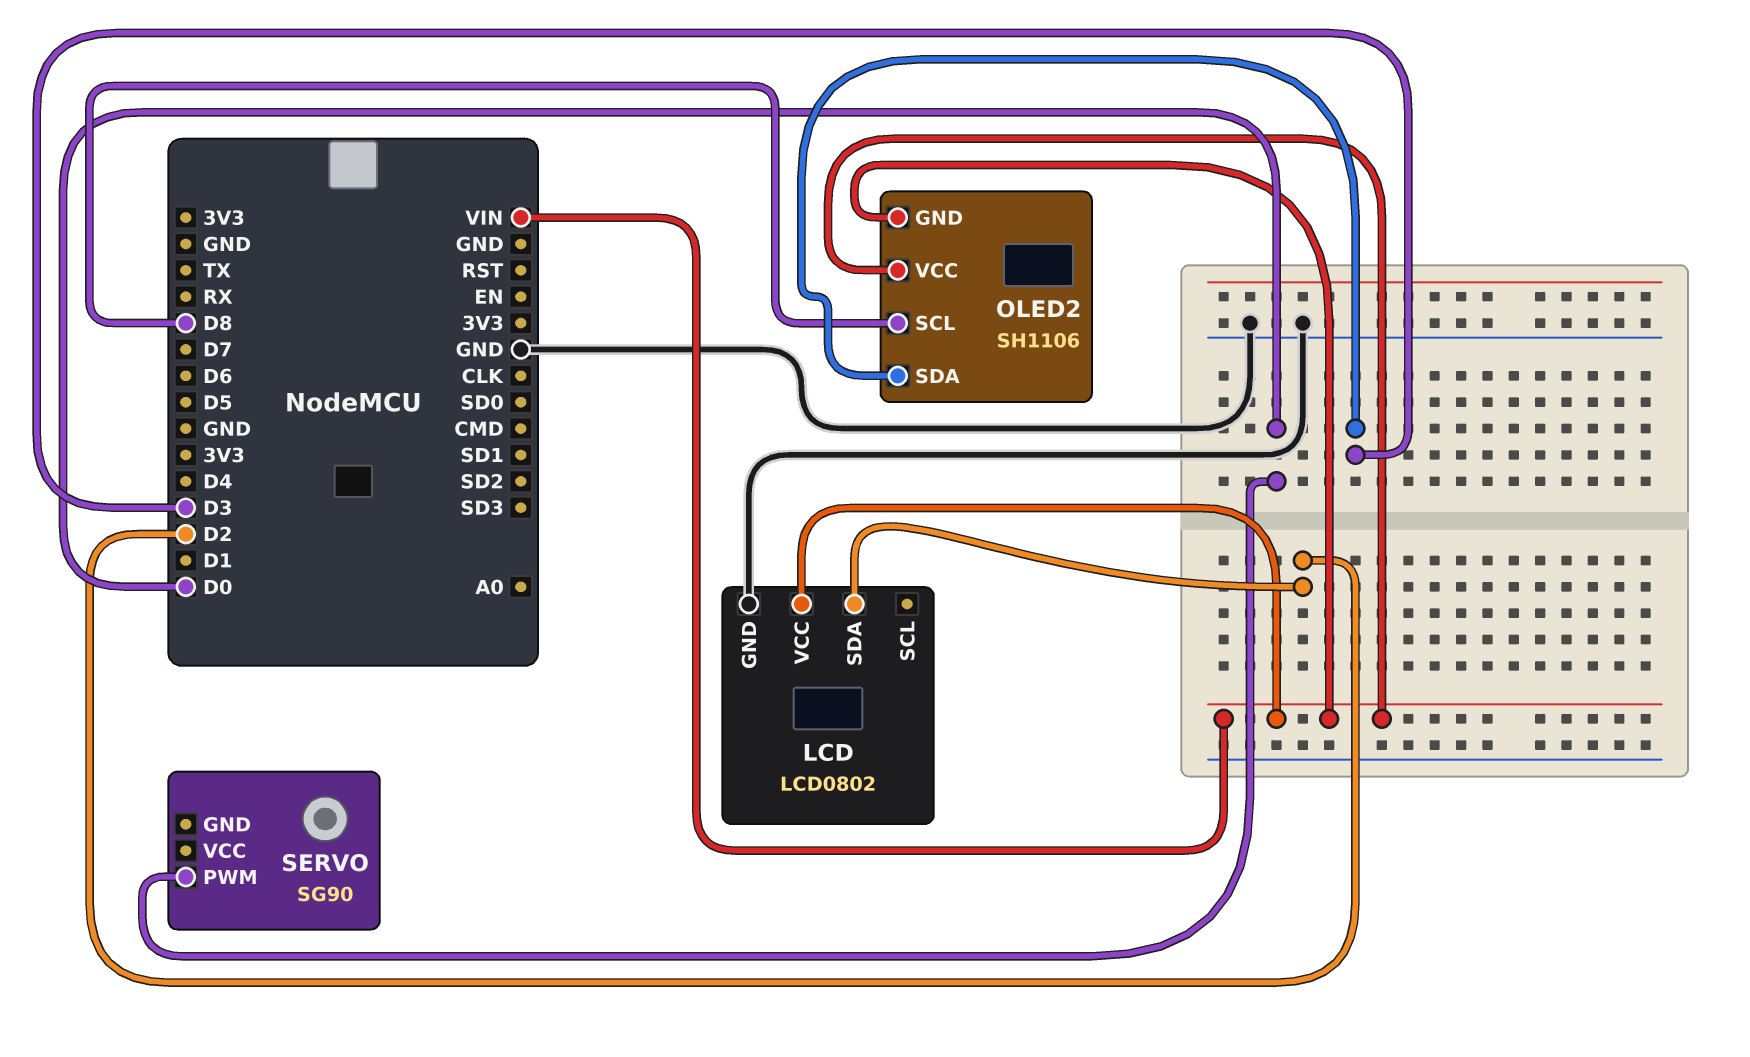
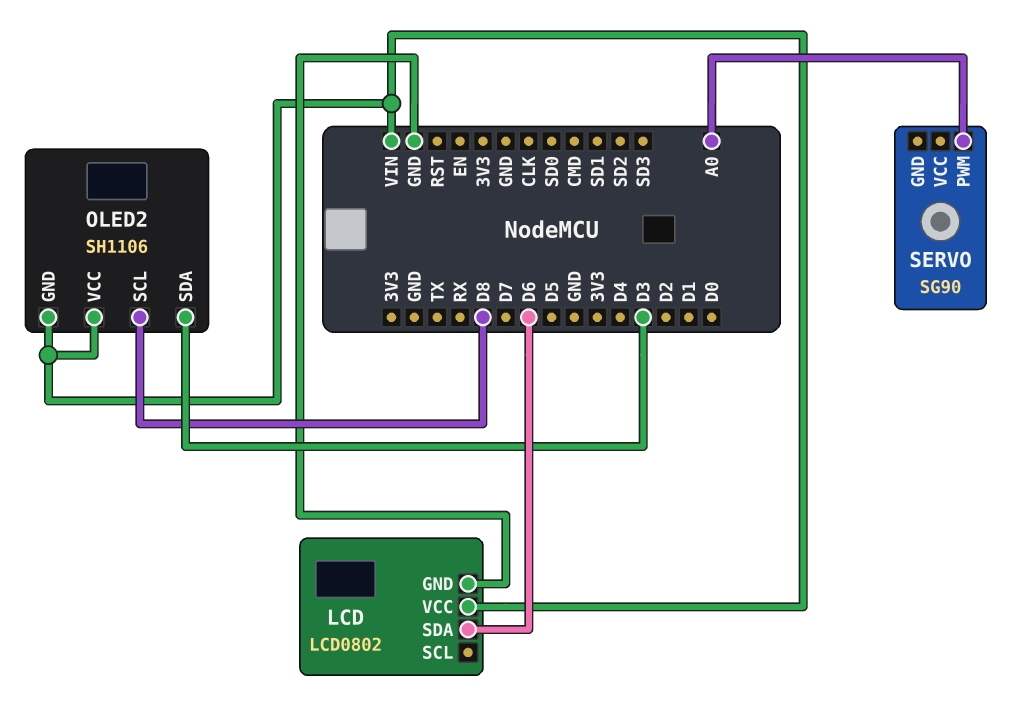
LCD pin SDA: D2 -> D6
SERVO pin PWM: D0 -> A0

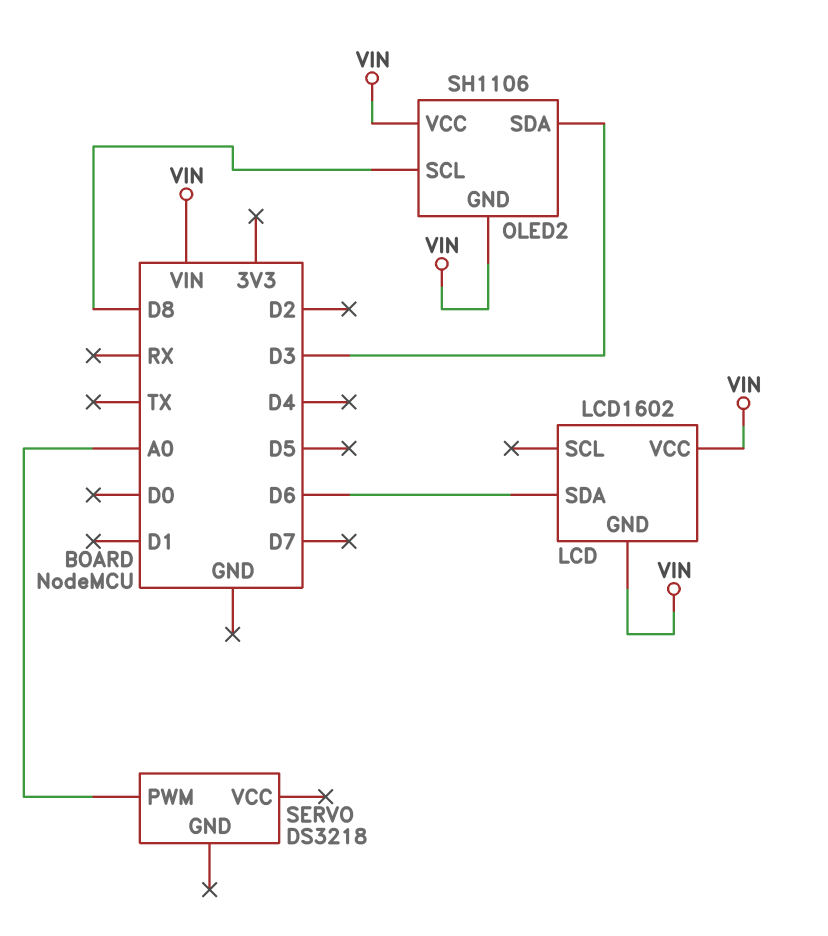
LCD: LCD0802 -> LCD1602
LCD pin GND: GND -> VIN
SERVO: SG90 -> DS3218

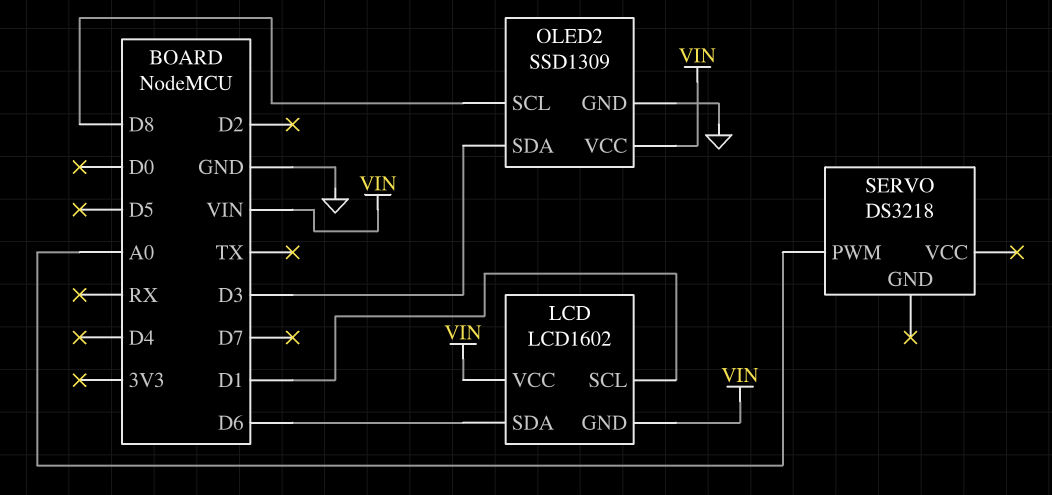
LCD pin SCL: none -> D1
OLED2: SH1106 -> SSD1309
OLED2 pin GND: VIN -> GND

